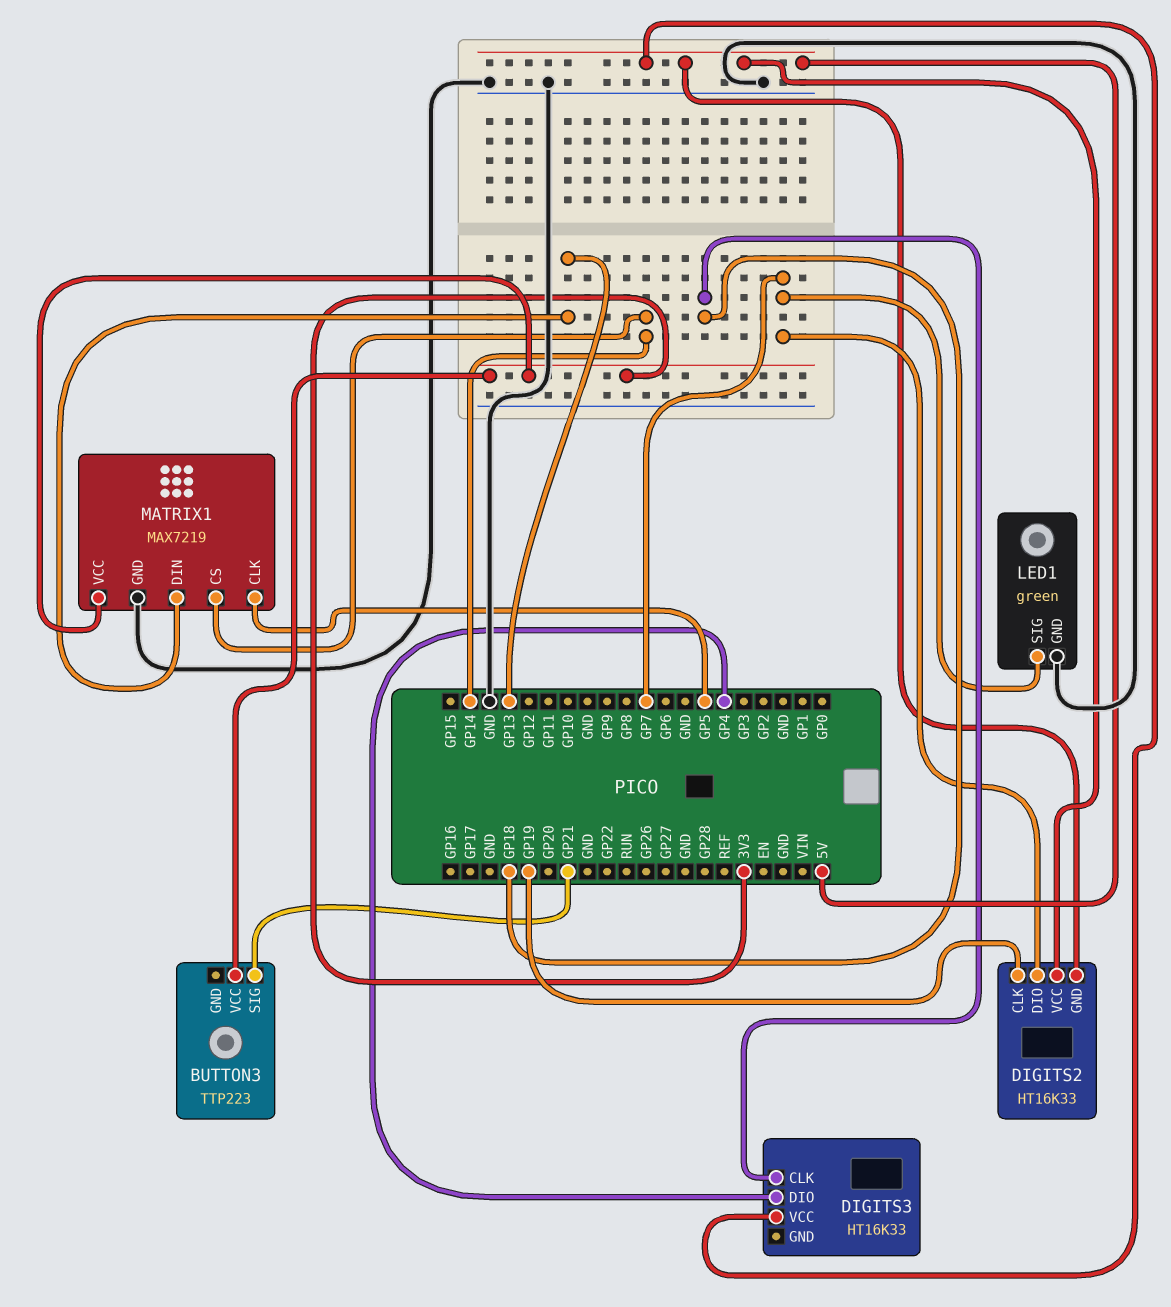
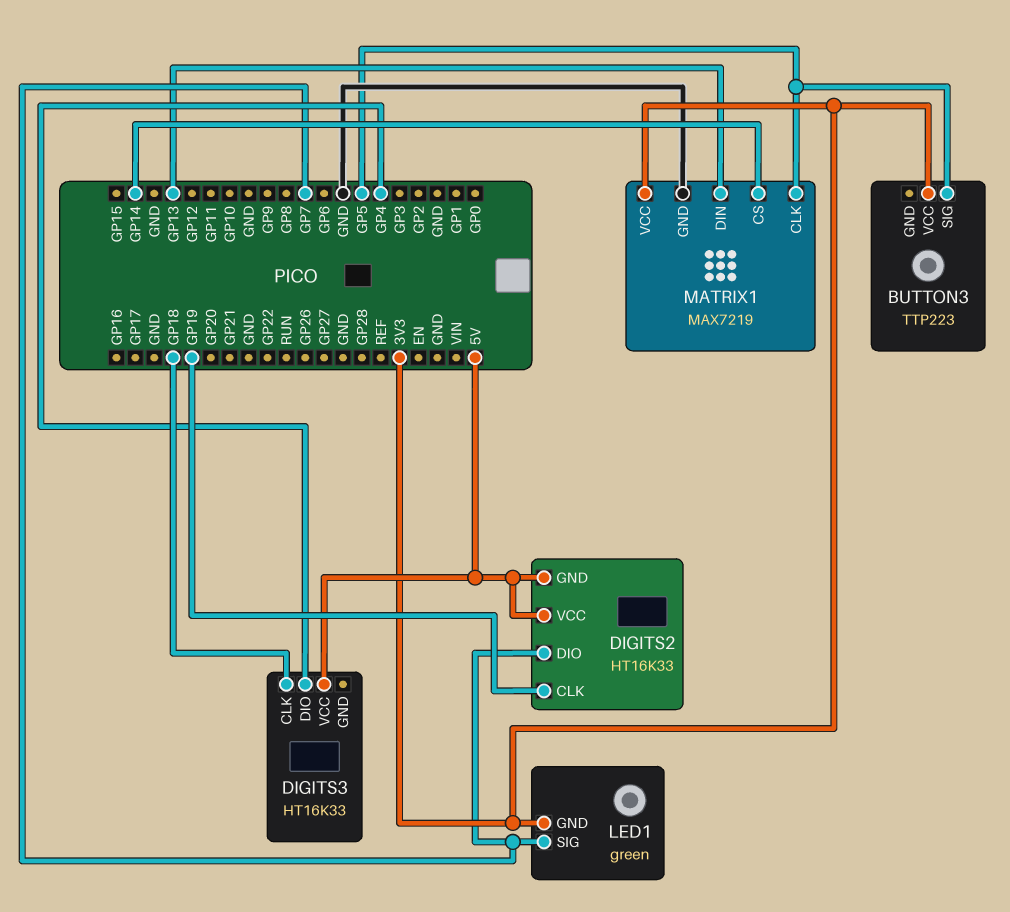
BUTTON3 pin SIG: GP21 -> GP5
LED1 pin GND: GND -> 3V3

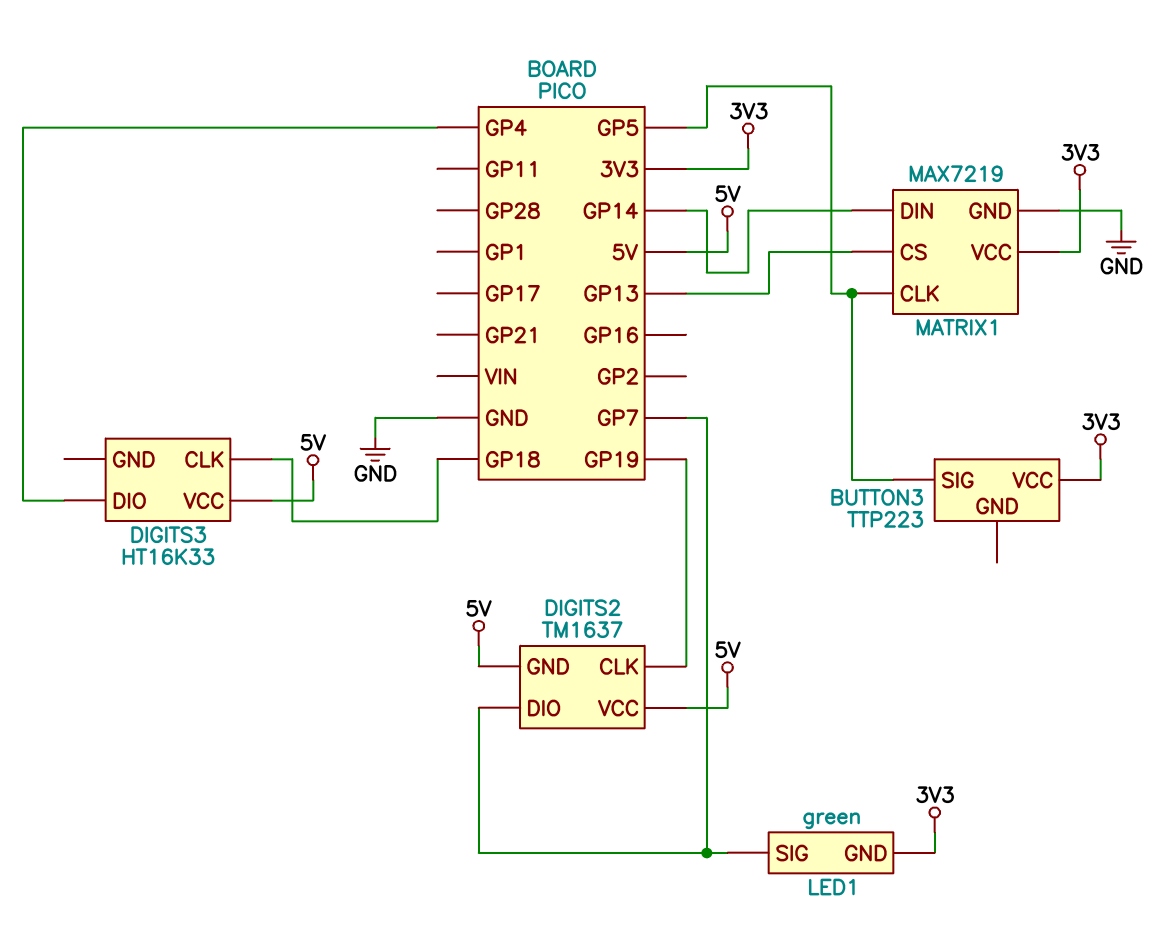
DIGITS2: HT16K33 -> TM1637
MATRIX1 pin CS: GP14 -> GP13
MATRIX1 pin DIN: GP13 -> GP14

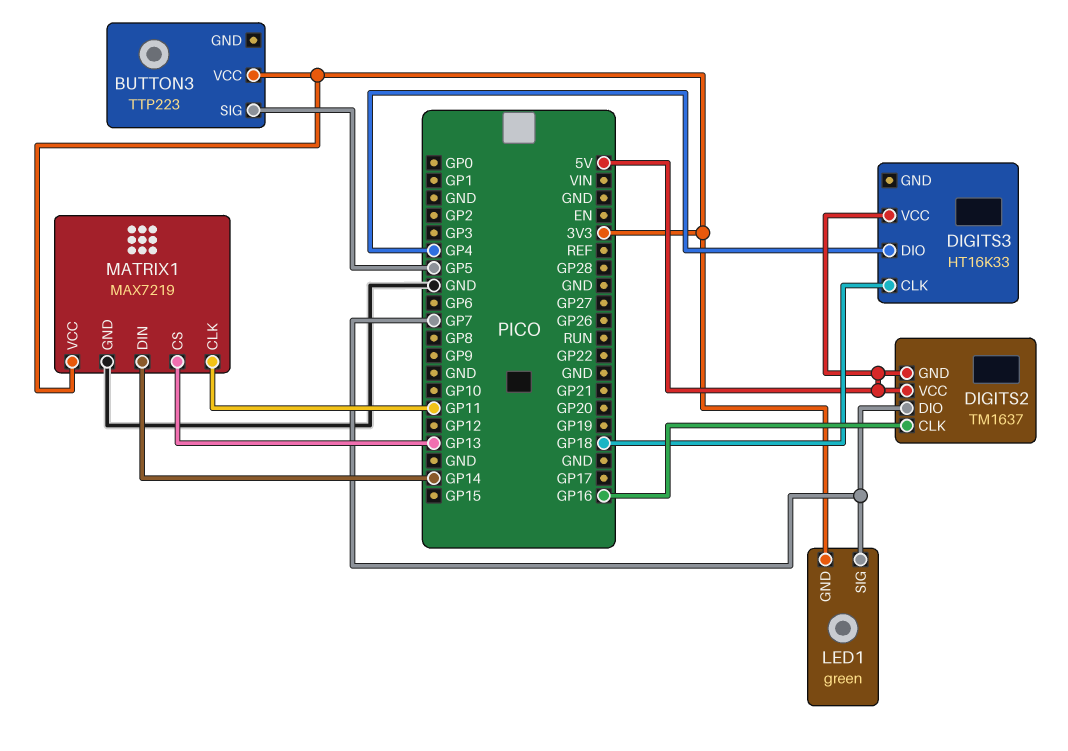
DIGITS2 pin CLK: GP19 -> GP16
MATRIX1 pin CLK: GP5 -> GP11

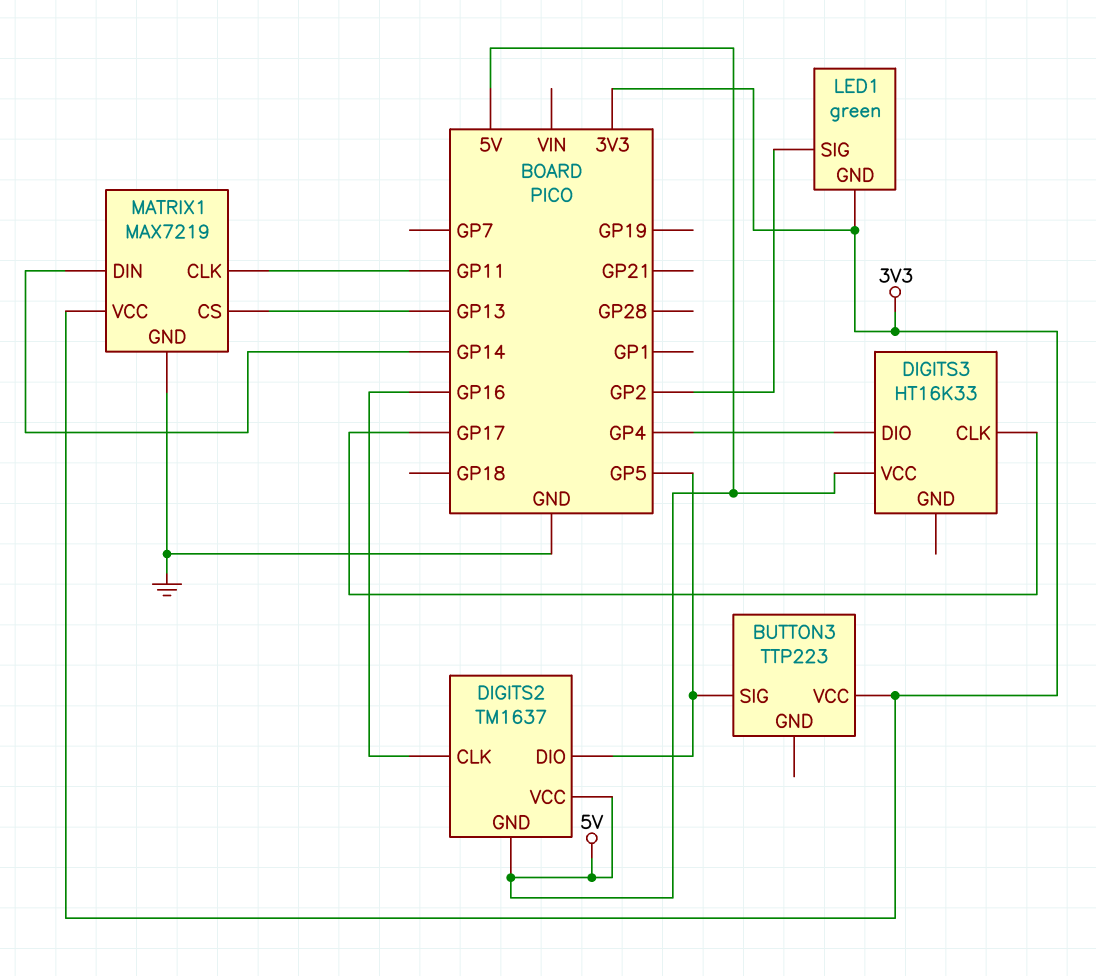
DIGITS2 pin DIO: GP7 -> GP5
DIGITS3 pin CLK: GP18 -> GP17
LED1 pin SIG: GP7 -> GP2

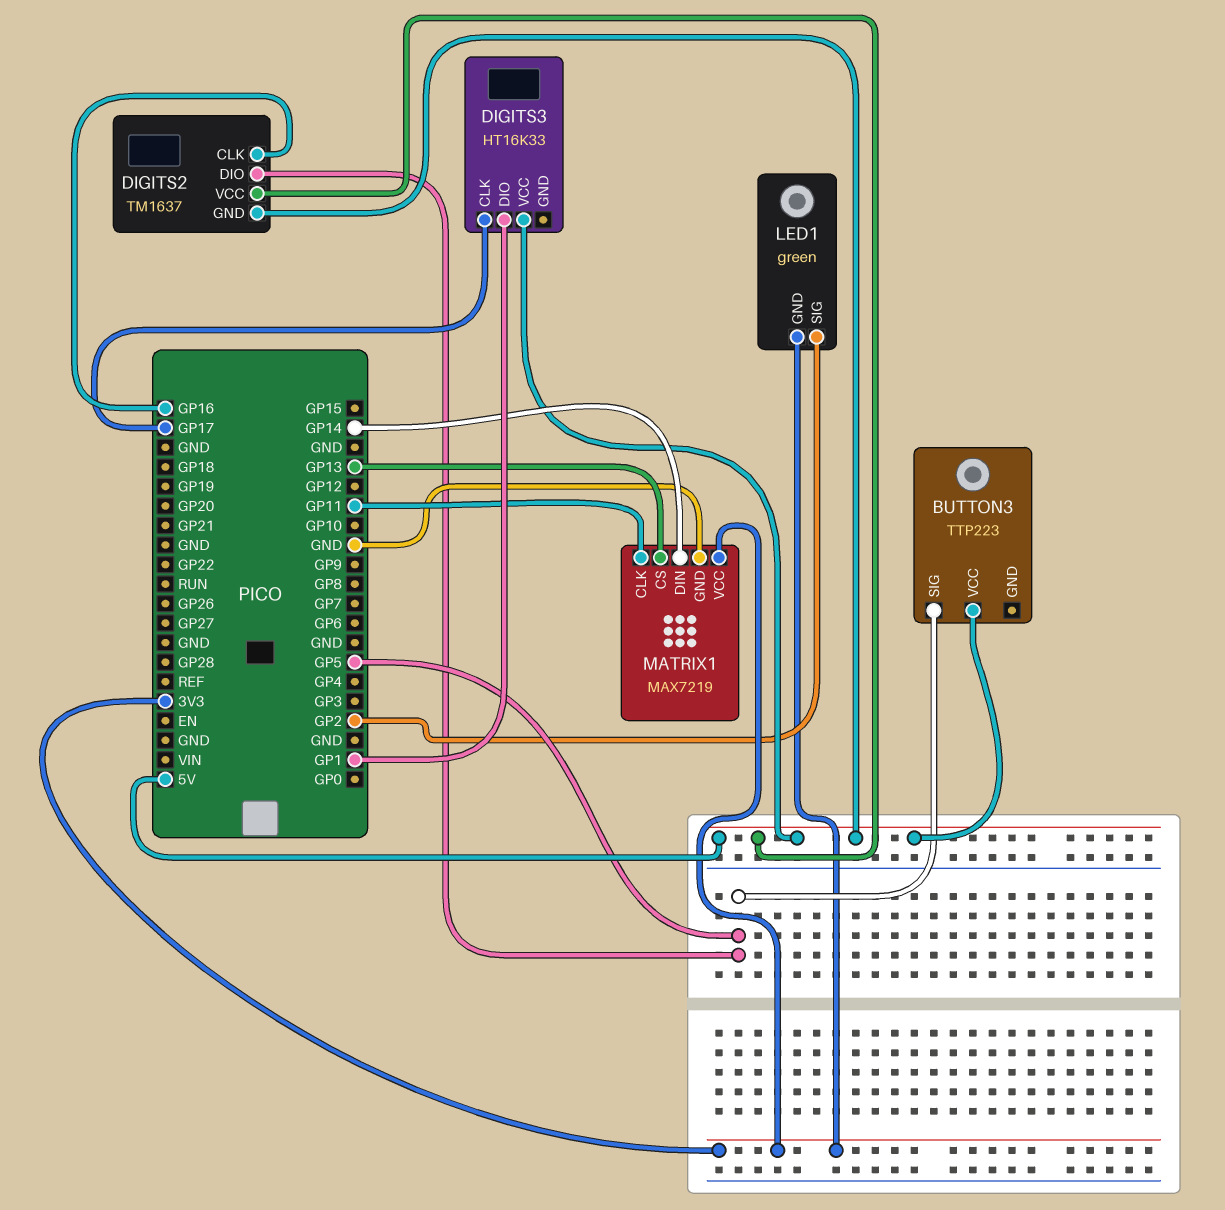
BUTTON3 pin VCC: 3V3 -> 5V
DIGITS3 pin DIO: GP4 -> GP1

